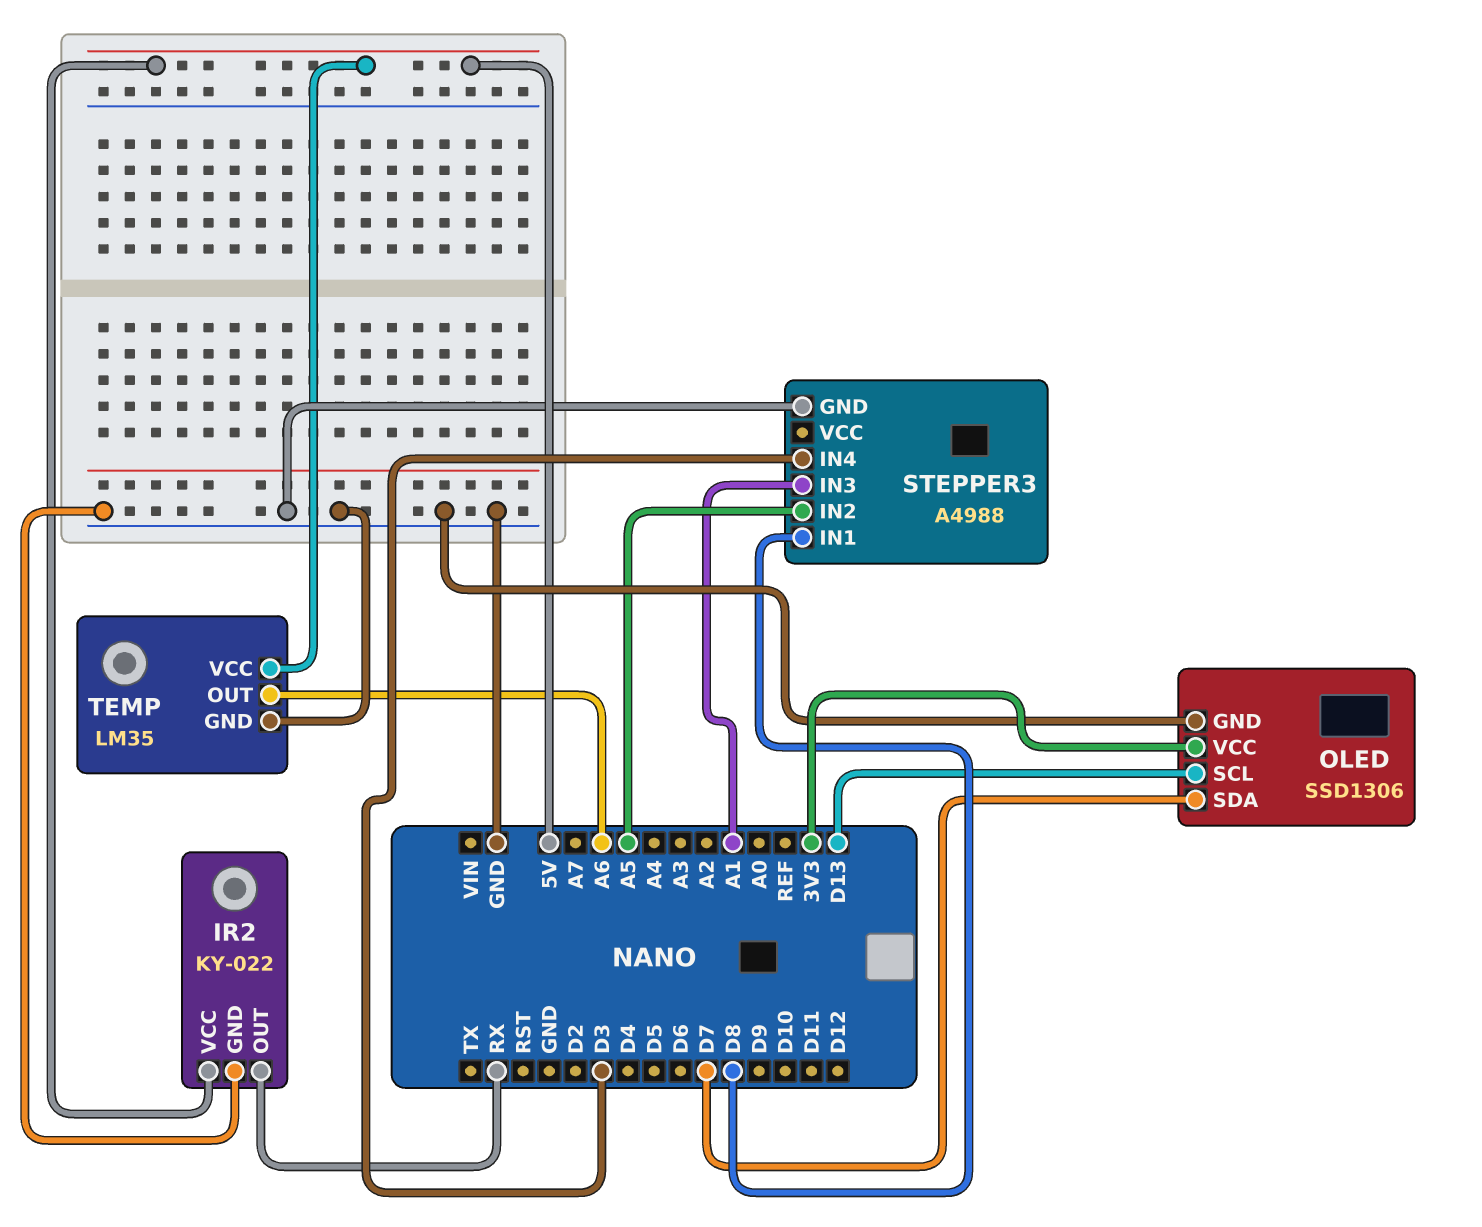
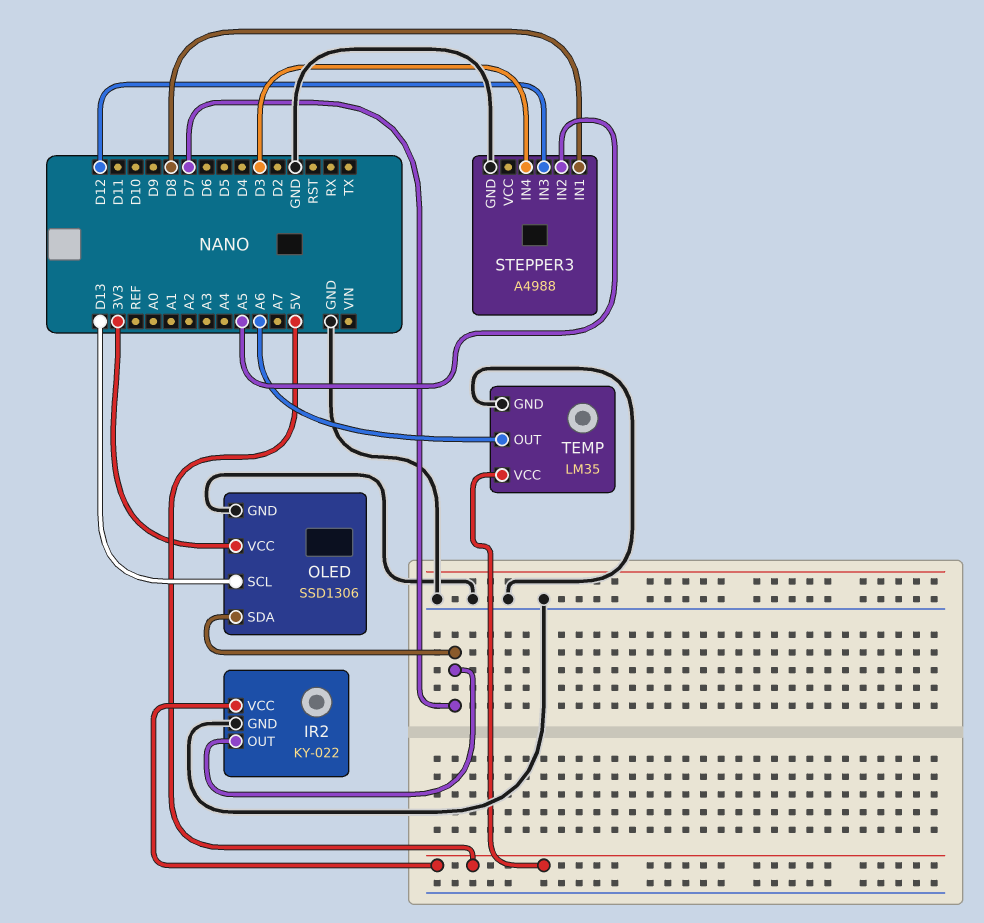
IR2 pin OUT: RX -> D7
STEPPER3 pin IN3: A1 -> D12

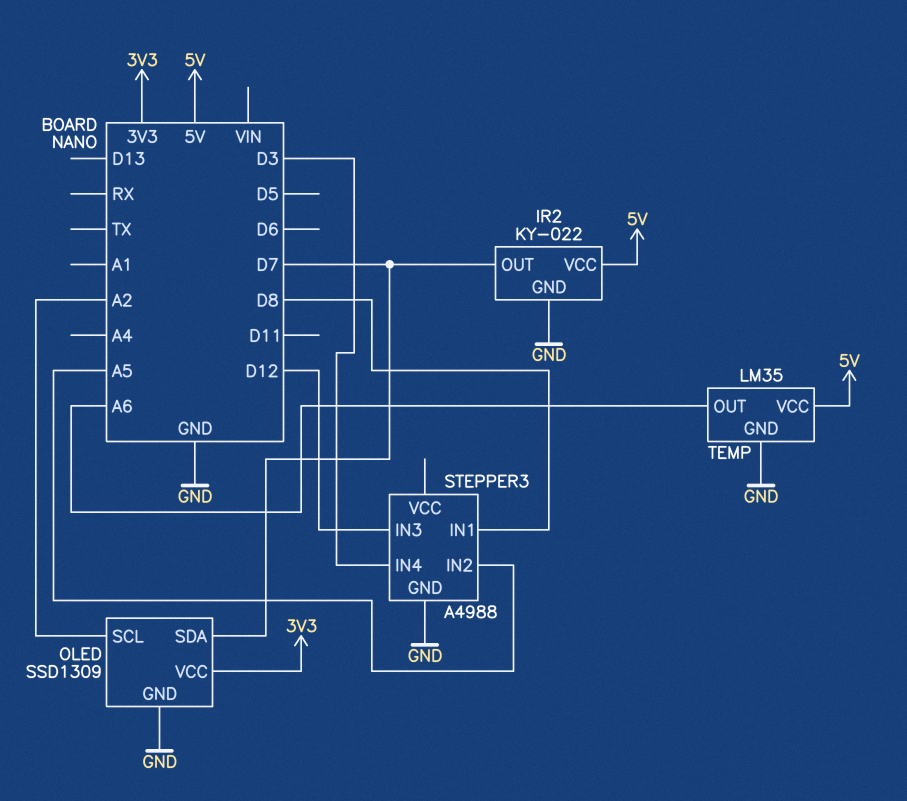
OLED: SSD1306 -> SSD1309
OLED pin SCL: D13 -> A2

